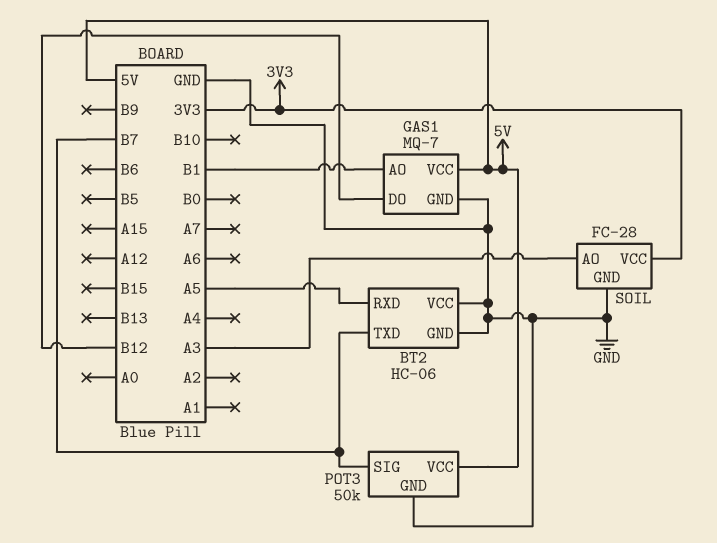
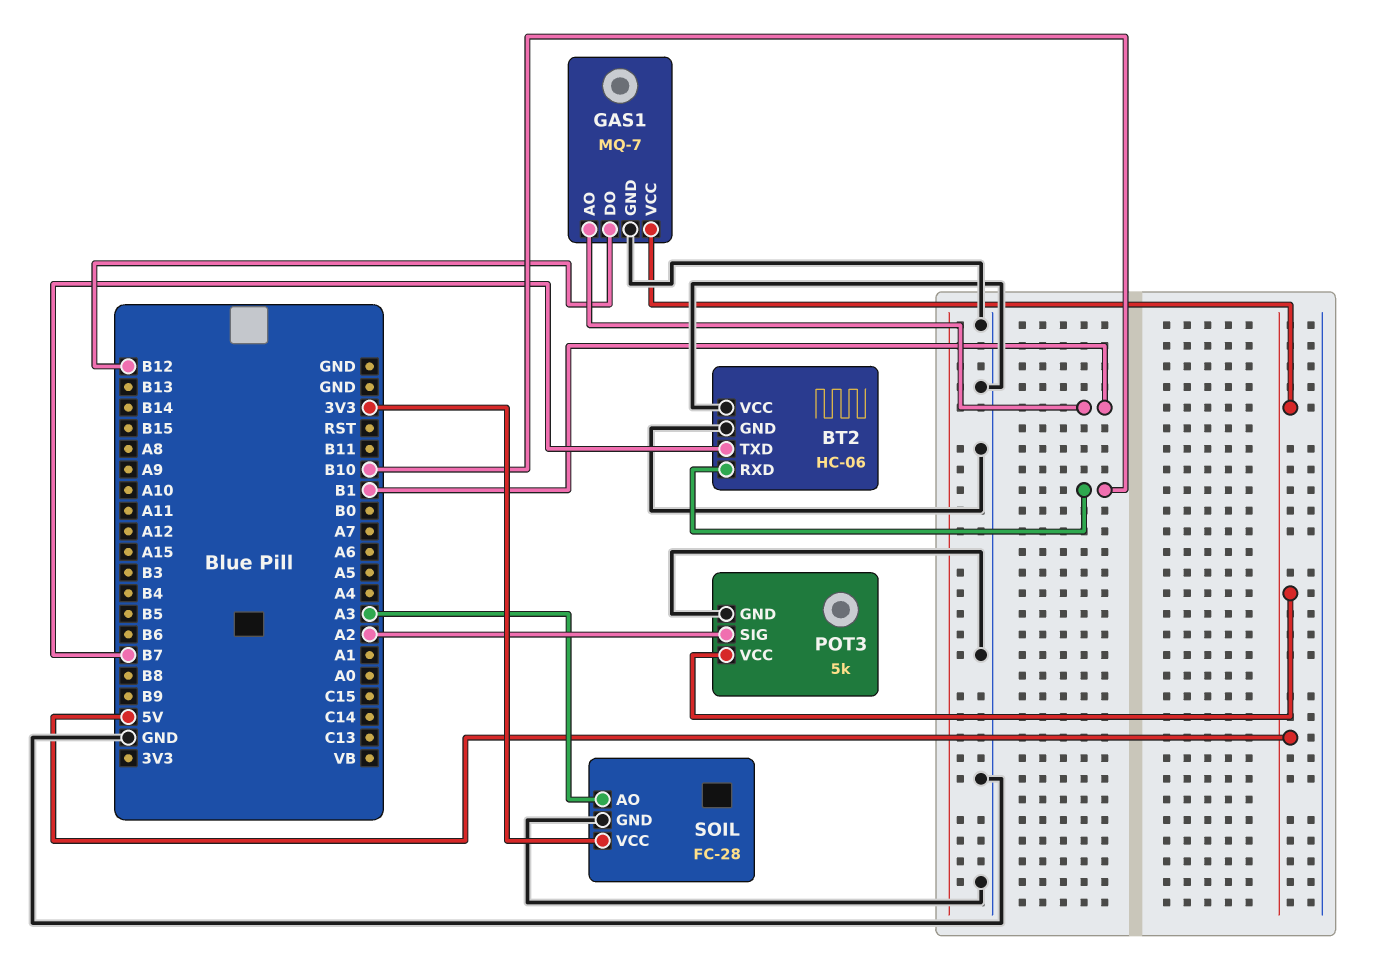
BT2 pin RXD: A5 -> B10
POT3: 50k -> 5k
POT3 pin SIG: B7 -> A2

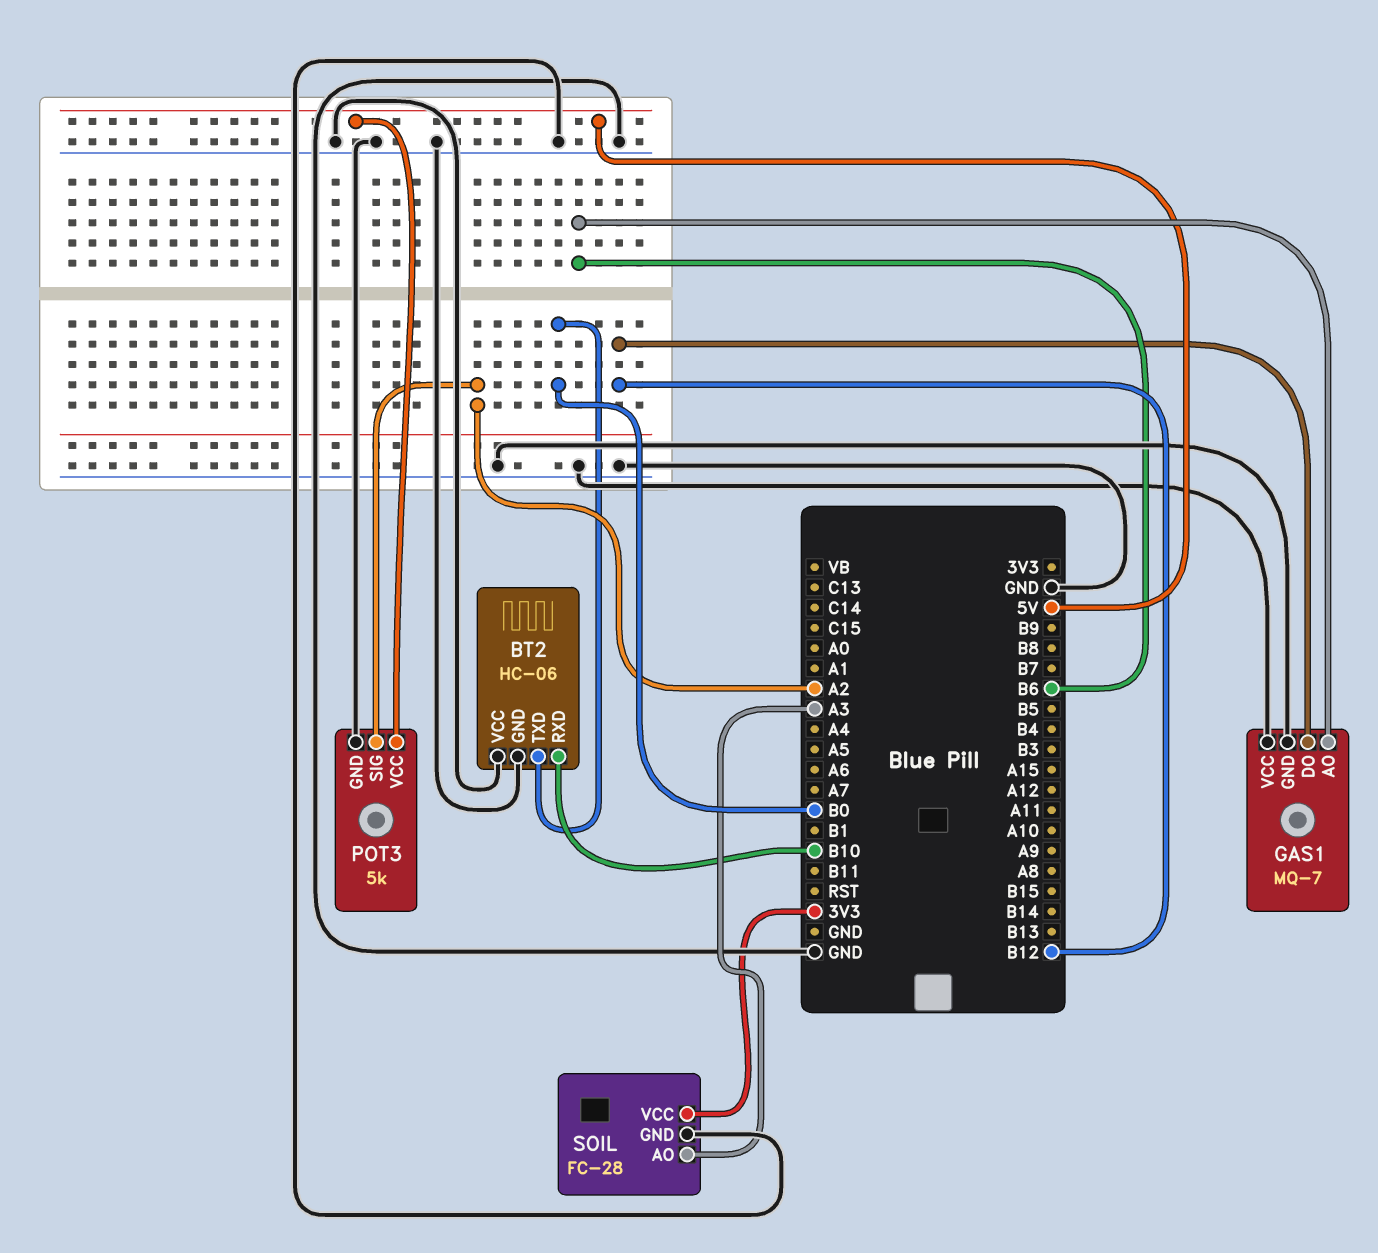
BT2 pin TXD: B7 -> B0
GAS1 pin AO: B1 -> B6
GAS1 pin VCC: 5V -> GND

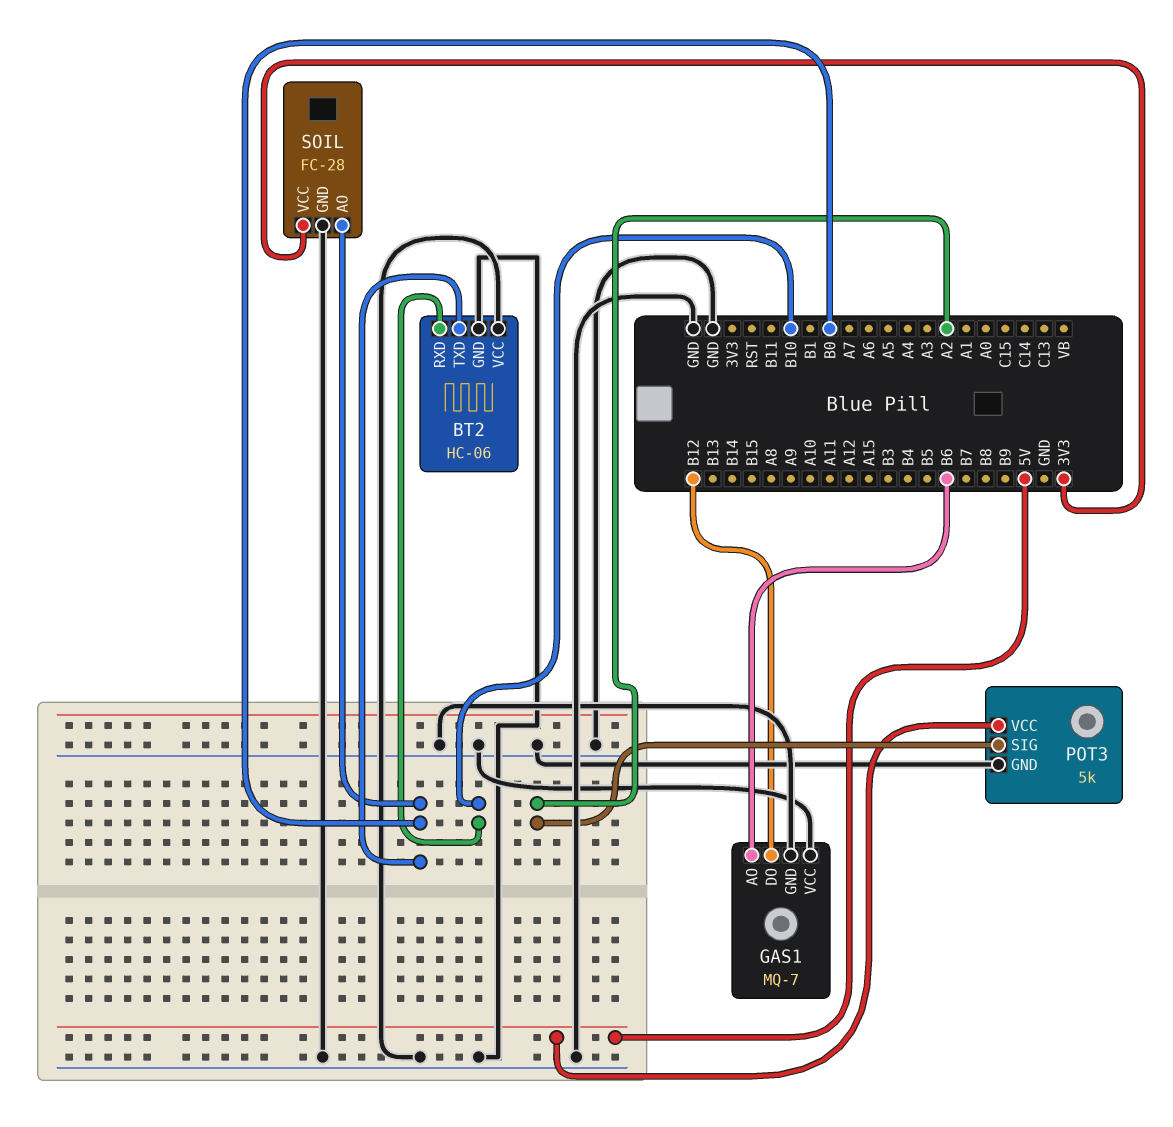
SOIL pin AO: A3 -> B0

